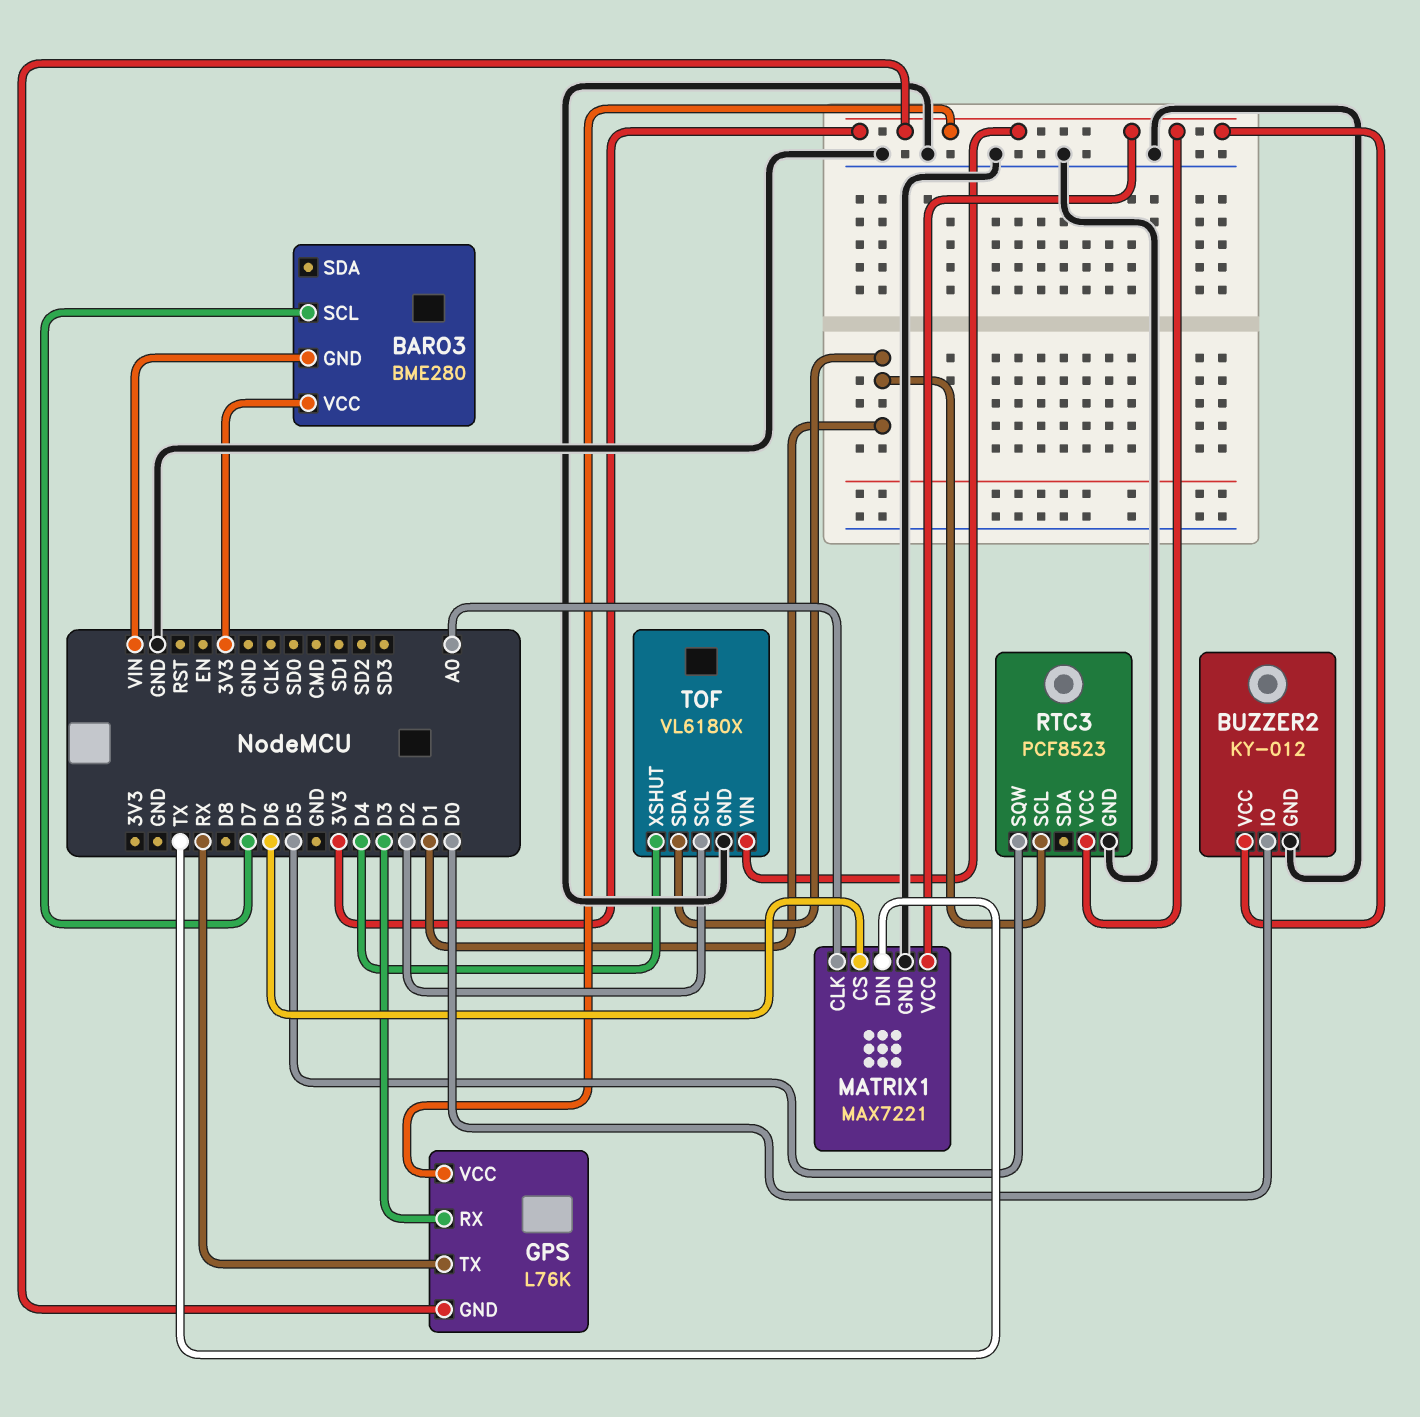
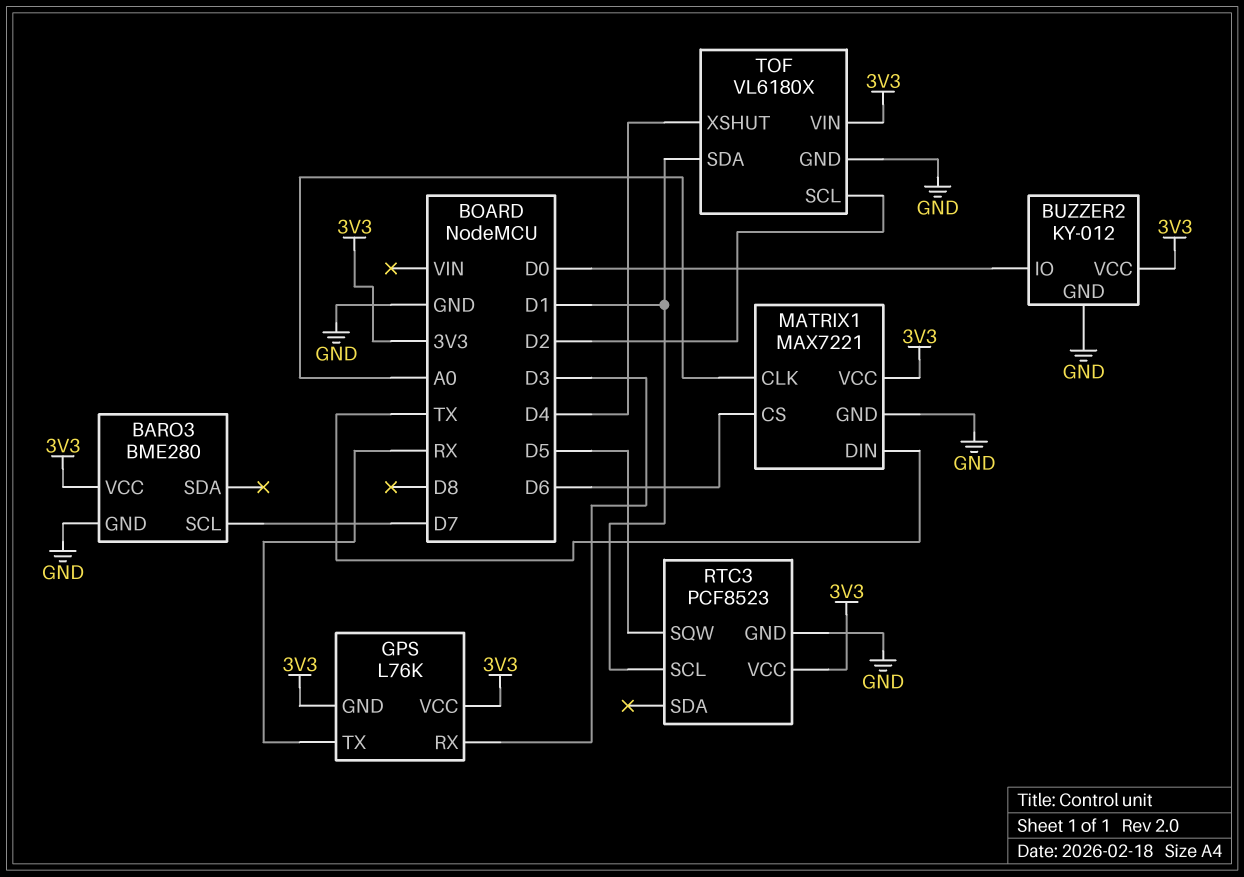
BARO3 pin GND: VIN -> GND

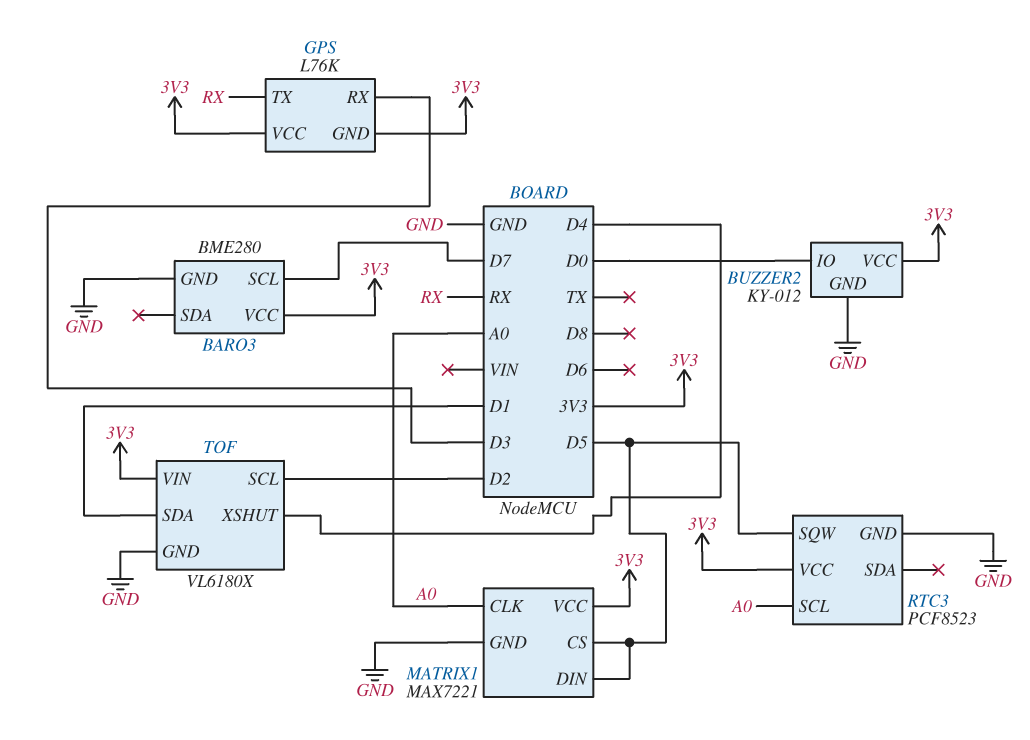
MATRIX1 pin CS: D6 -> D5
MATRIX1 pin DIN: TX -> D5
RTC3 pin SCL: D1 -> A0

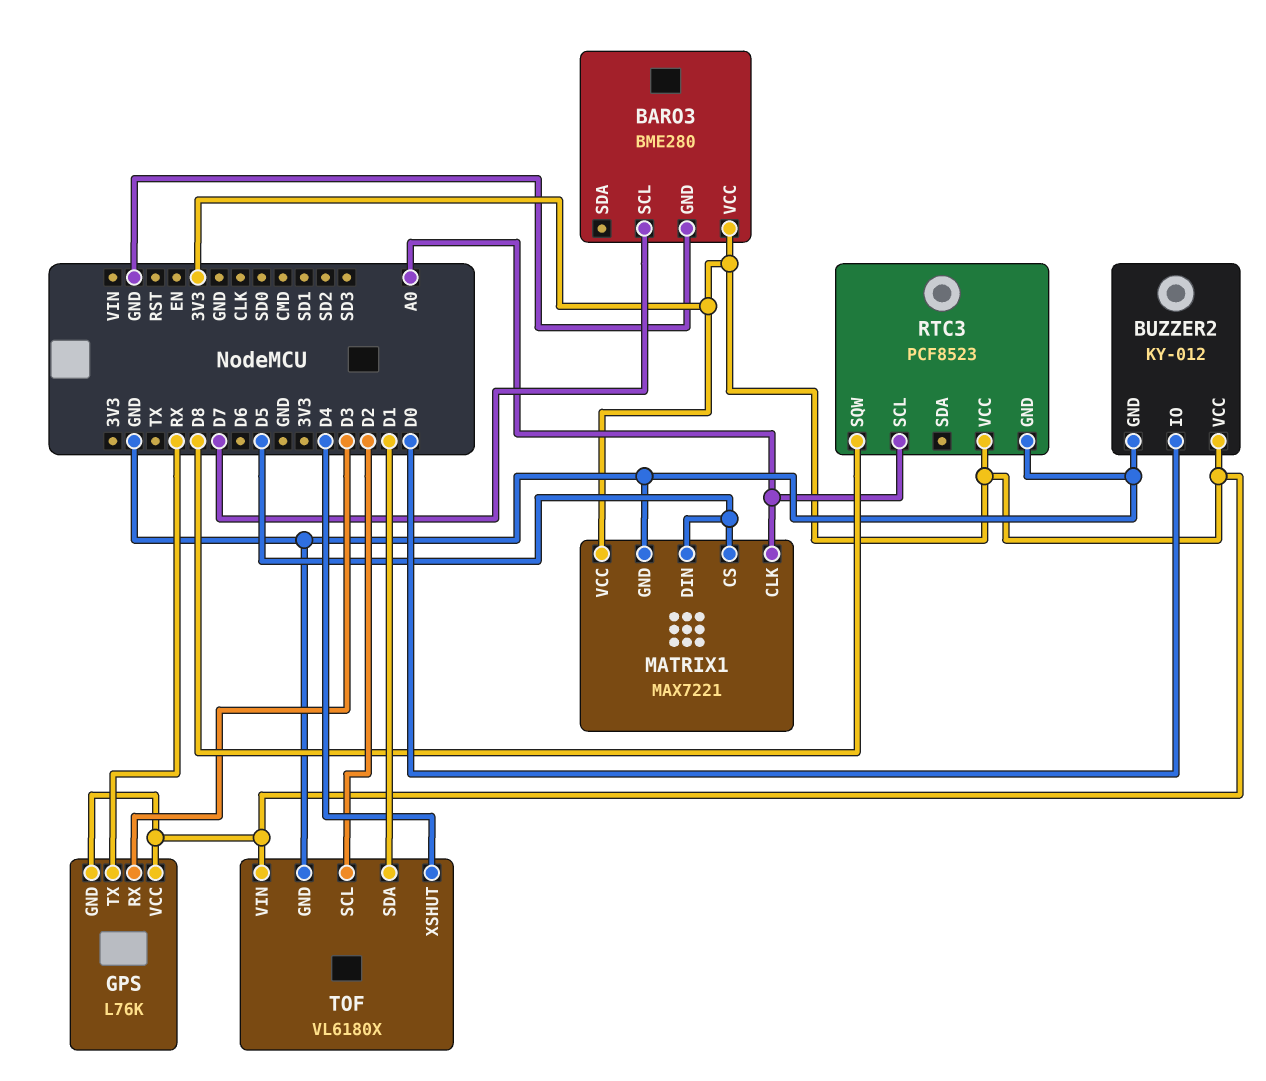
RTC3 pin SQW: D5 -> D8

